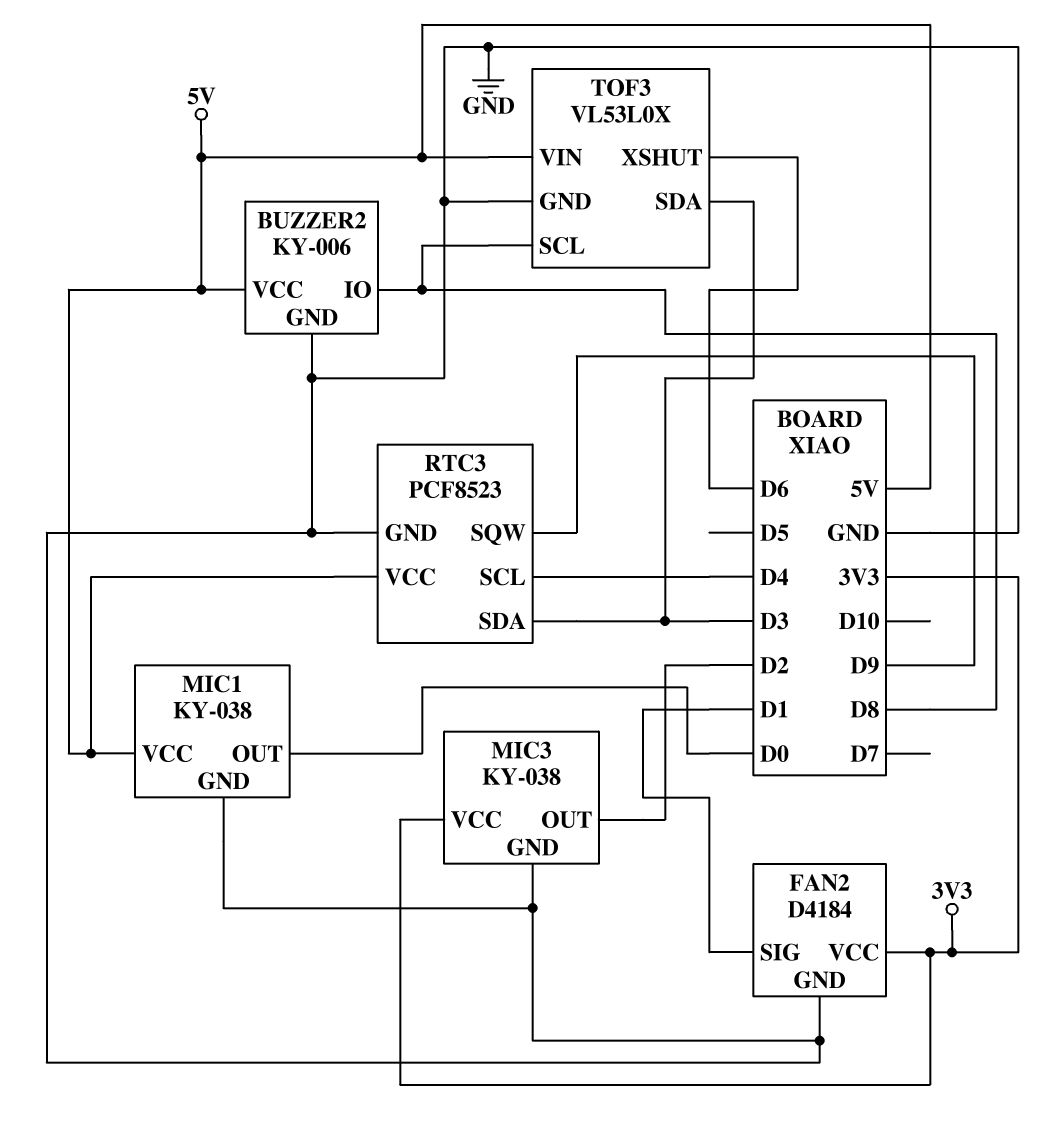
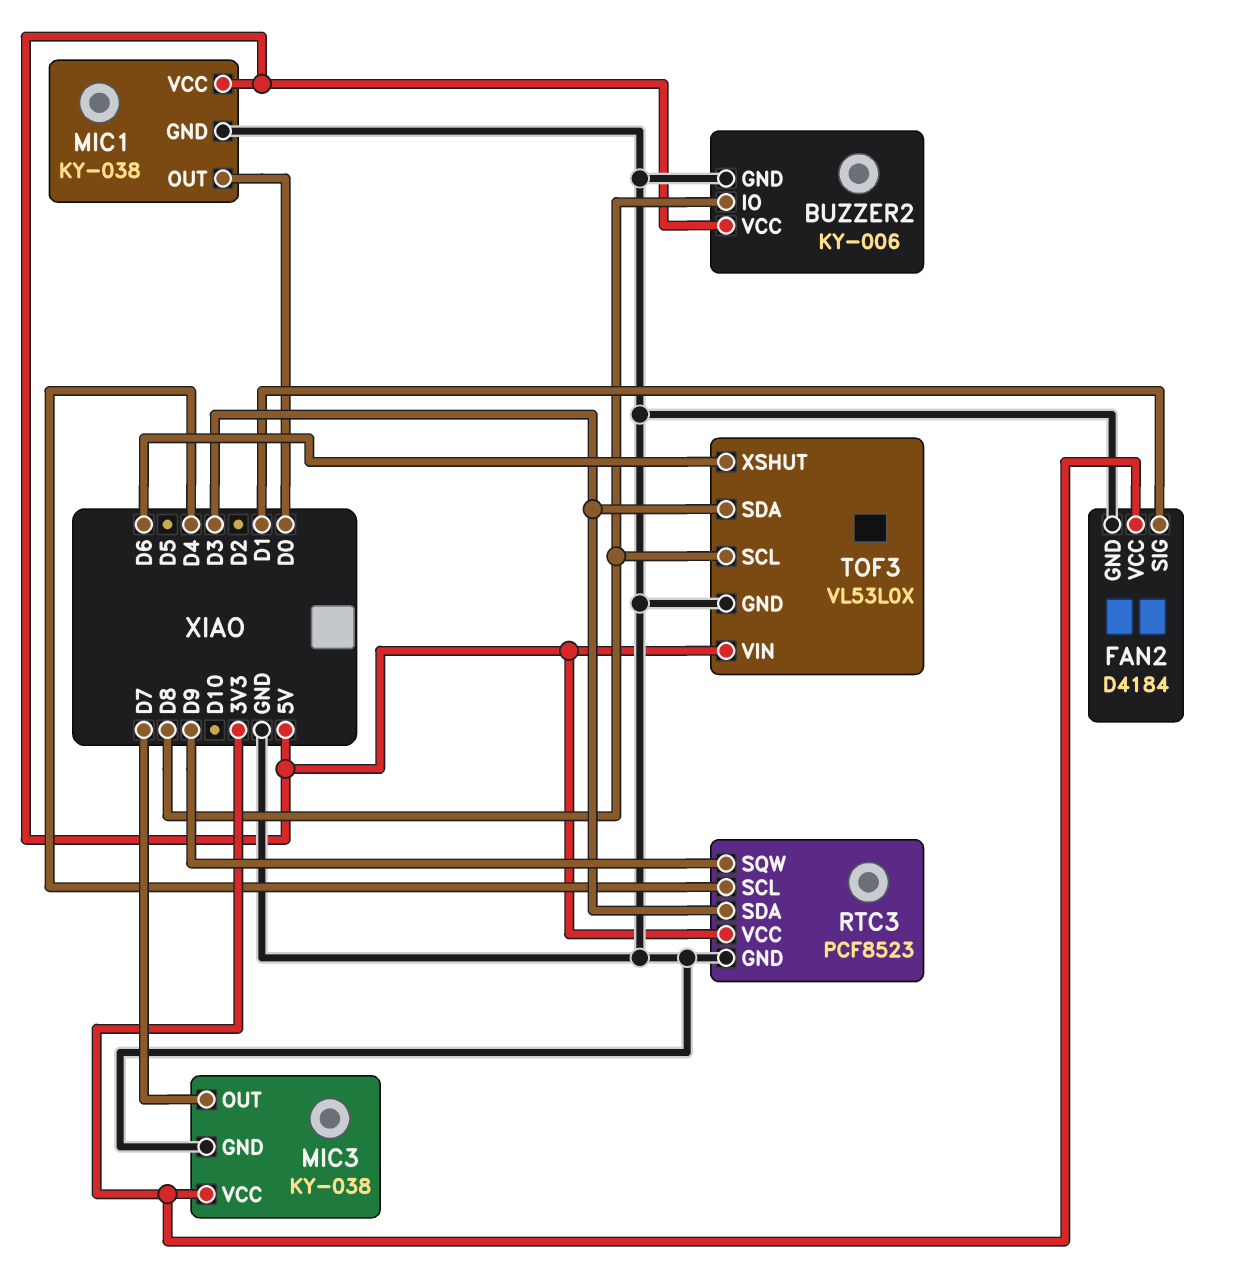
MIC3 pin OUT: D2 -> D7

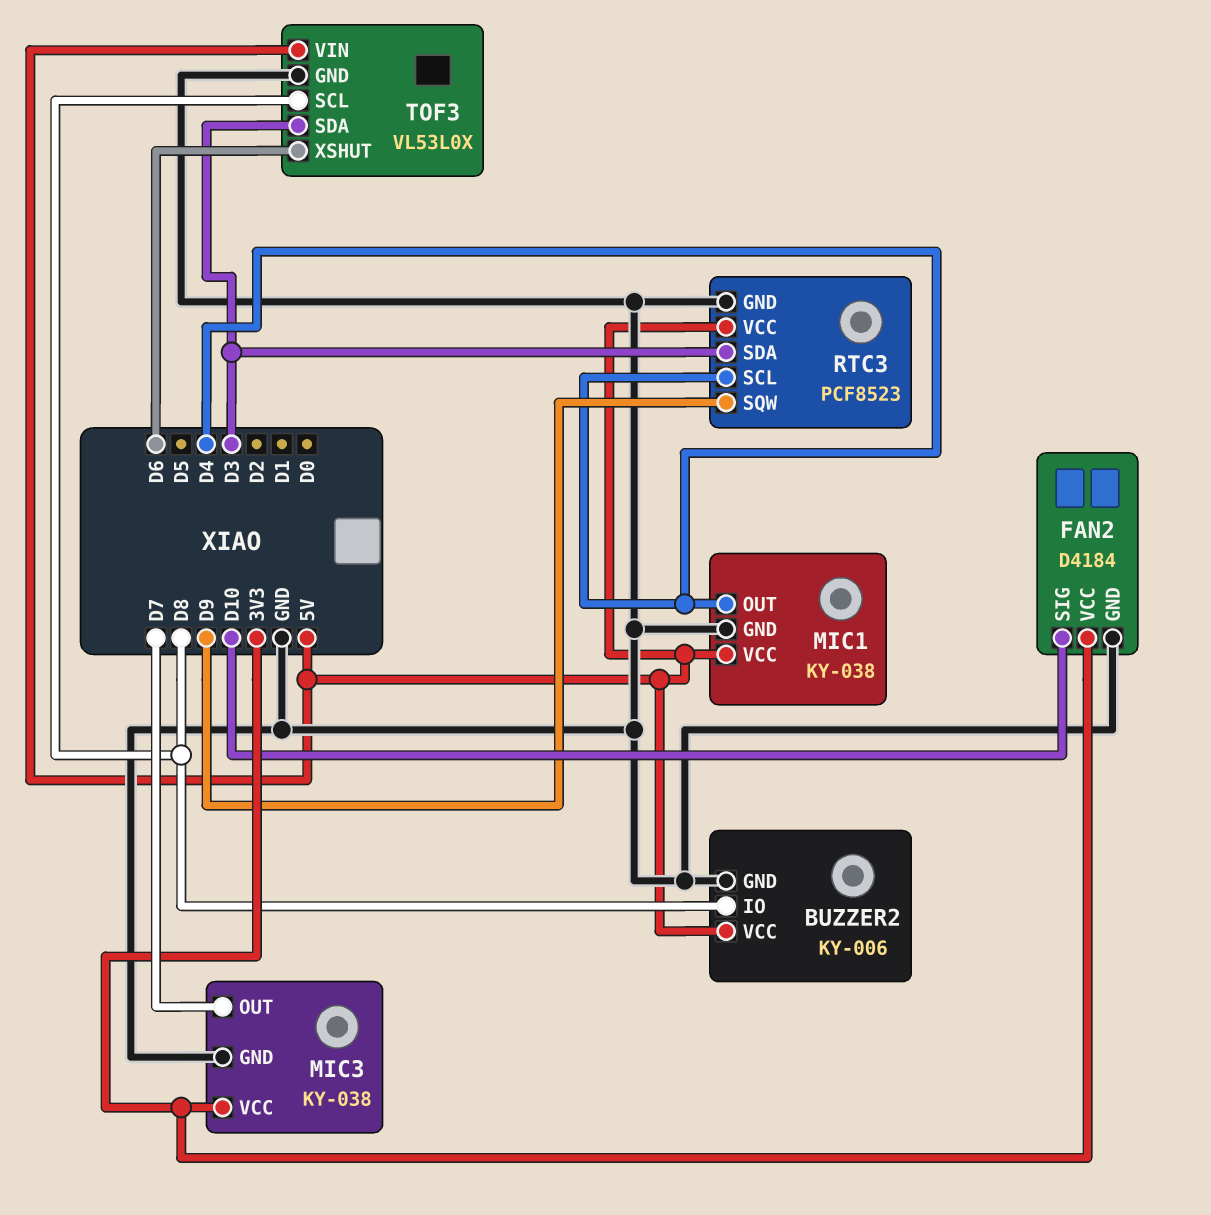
FAN2 pin SIG: D1 -> D10
MIC1 pin OUT: D0 -> D4

